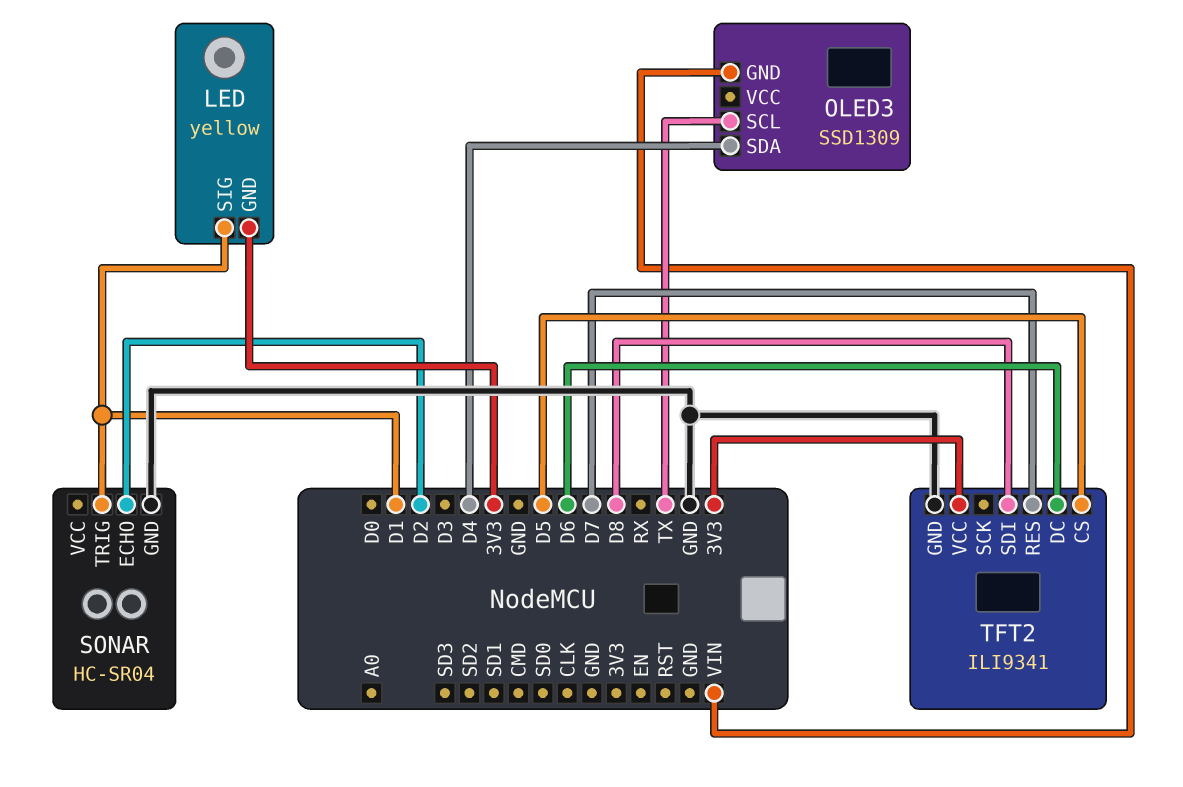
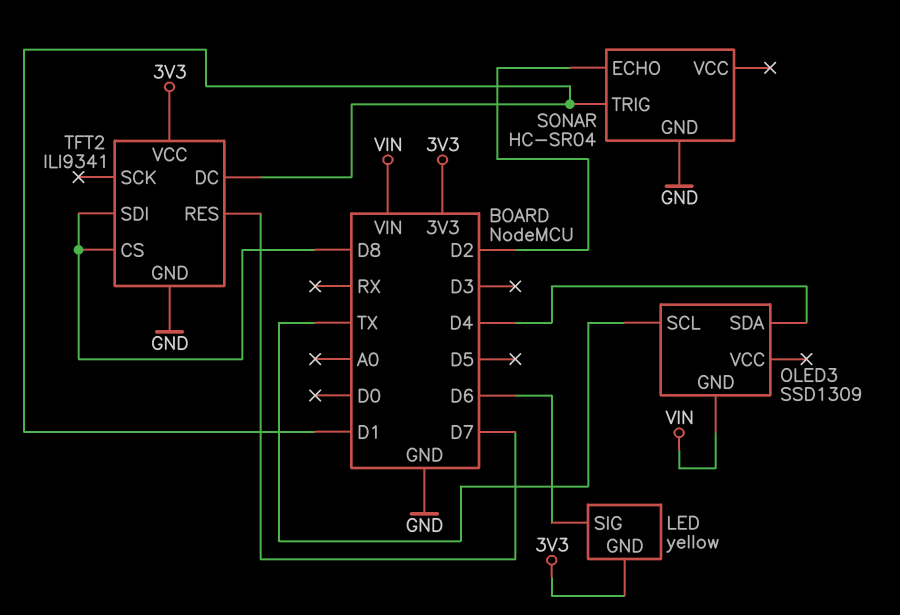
LED pin SIG: D1 -> D6
TFT2 pin CS: D5 -> D8
TFT2 pin DC: D6 -> D1

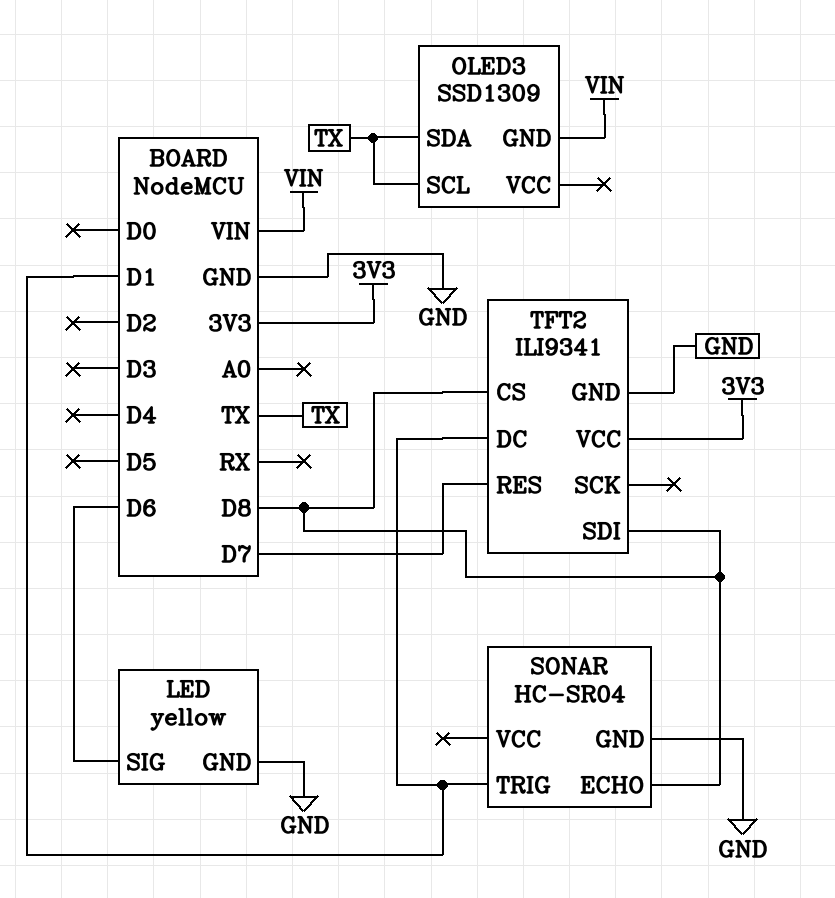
LED pin GND: 3V3 -> GND
OLED3 pin SDA: D4 -> TX
SONAR pin ECHO: D2 -> D8

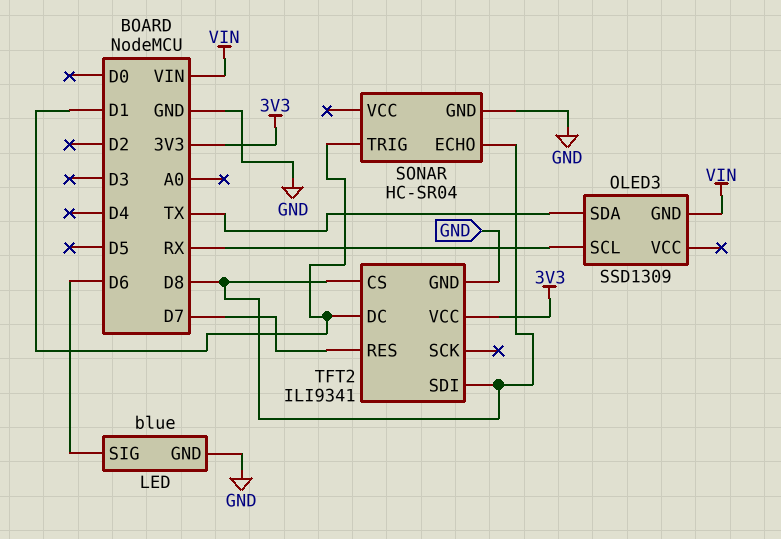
LED: yellow -> blue
OLED3 pin SCL: TX -> RX

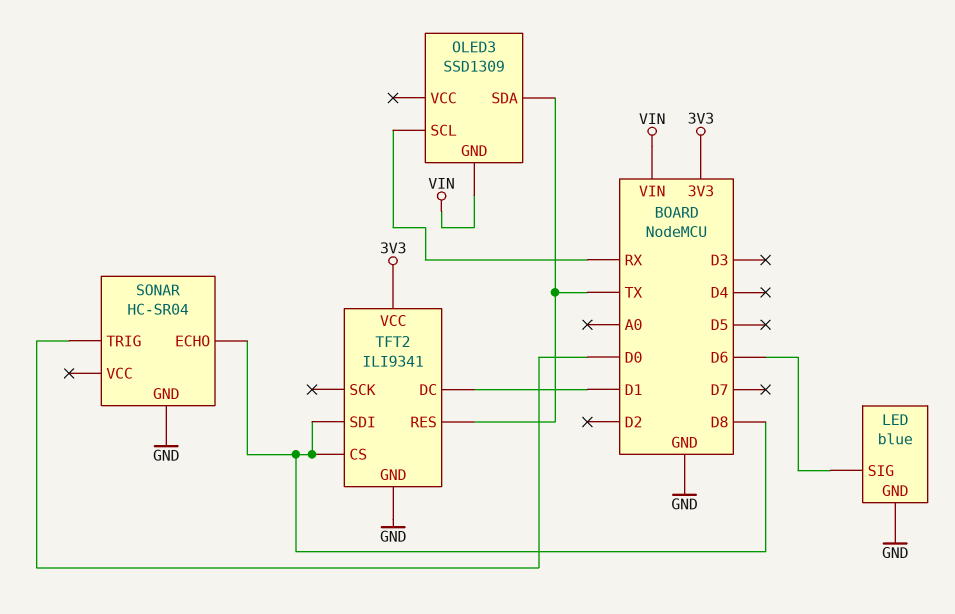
SONAR pin TRIG: D1 -> D0
TFT2 pin RES: D7 -> TX

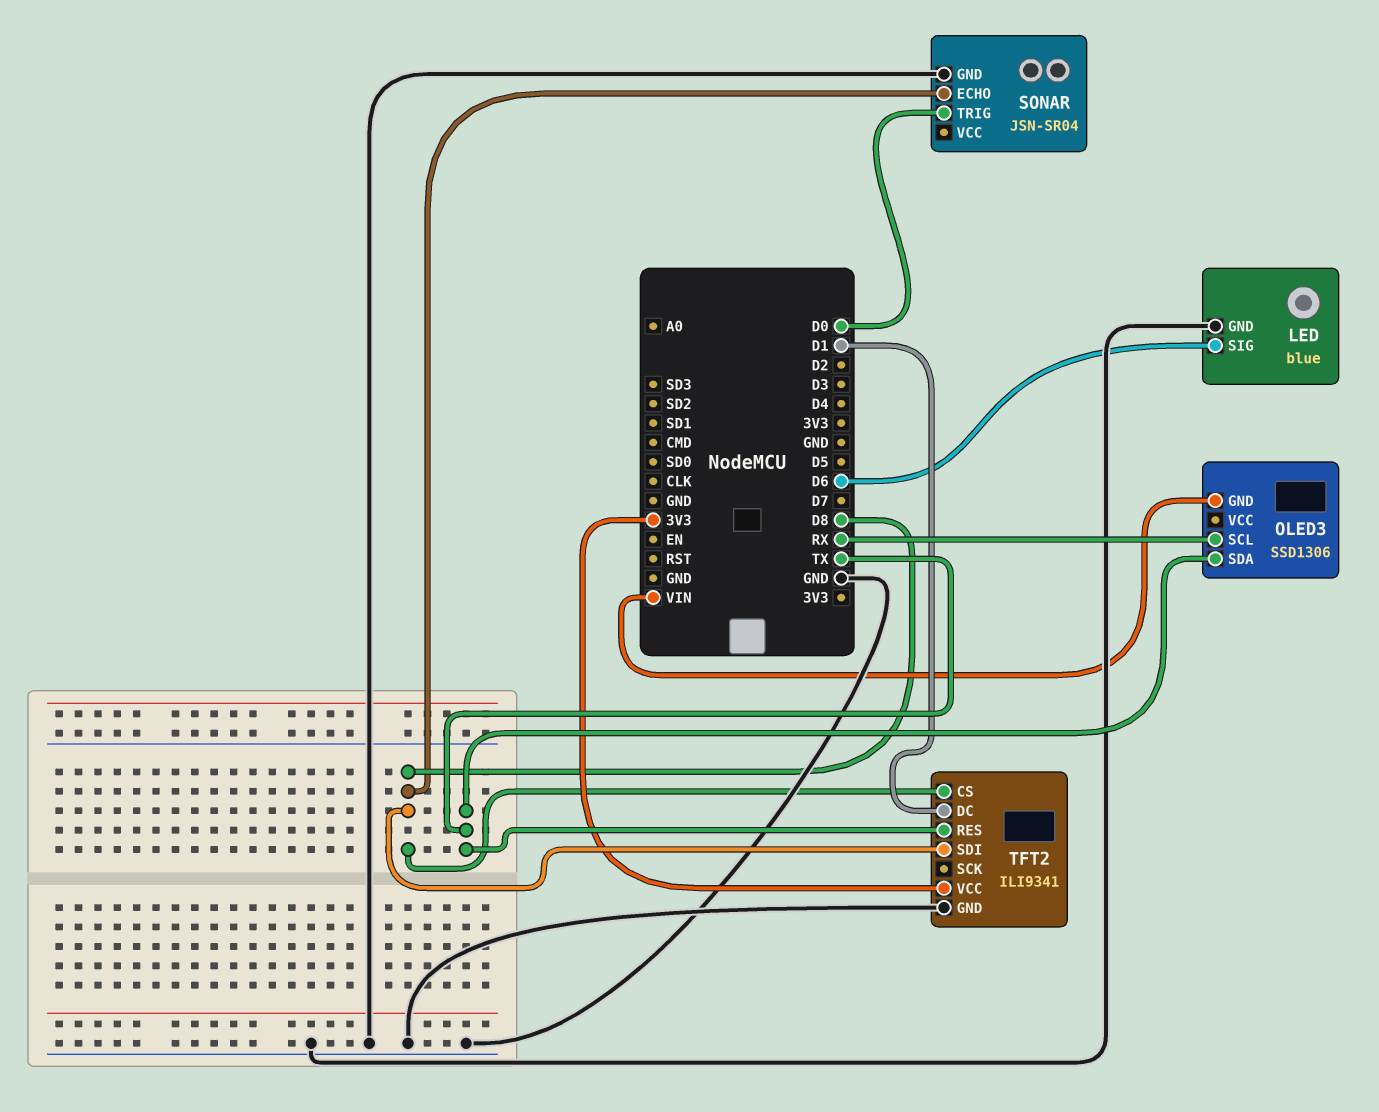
OLED3: SSD1309 -> SSD1306
SONAR: HC-SR04 -> JSN-SR04

